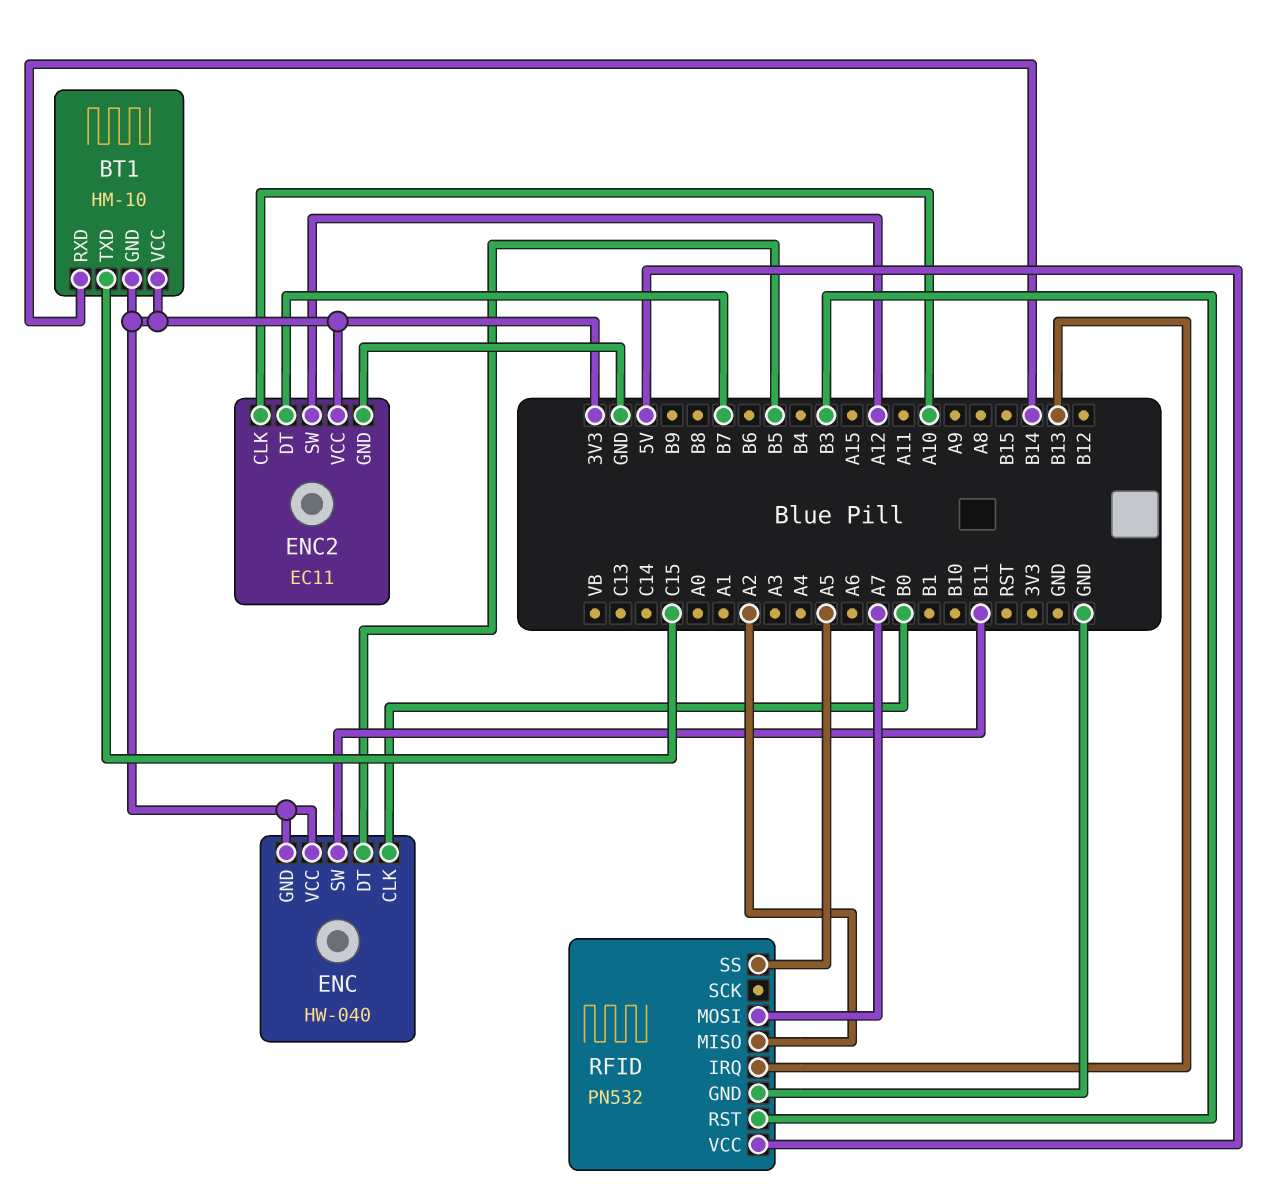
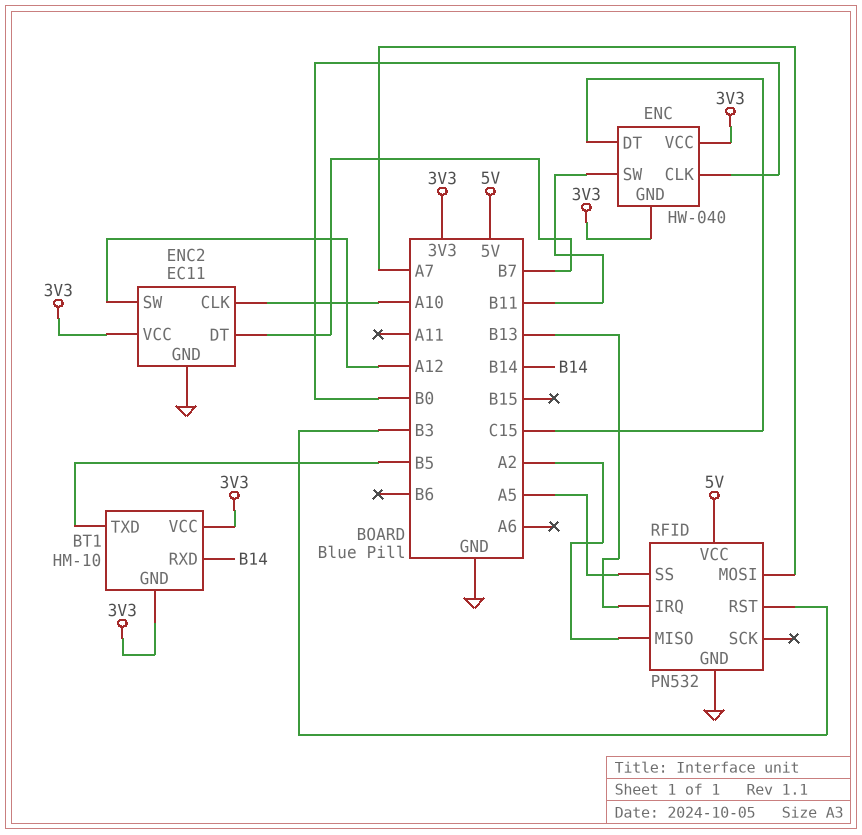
BT1 pin TXD: C15 -> B5
ENC pin DT: B5 -> C15

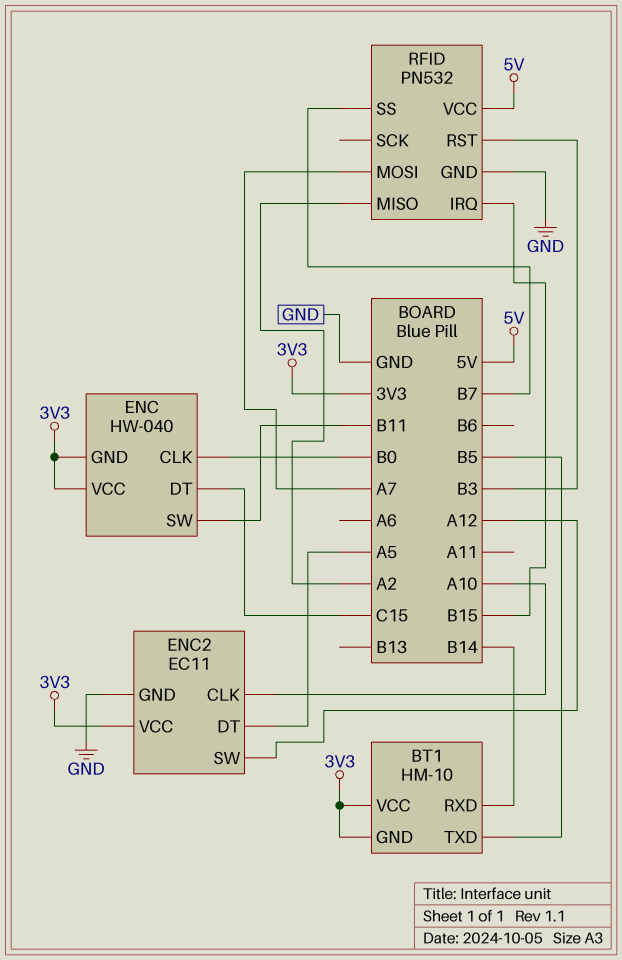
ENC2 pin DT: B7 -> A5
RFID pin IRQ: B13 -> B15
RFID pin SS: A5 -> B7

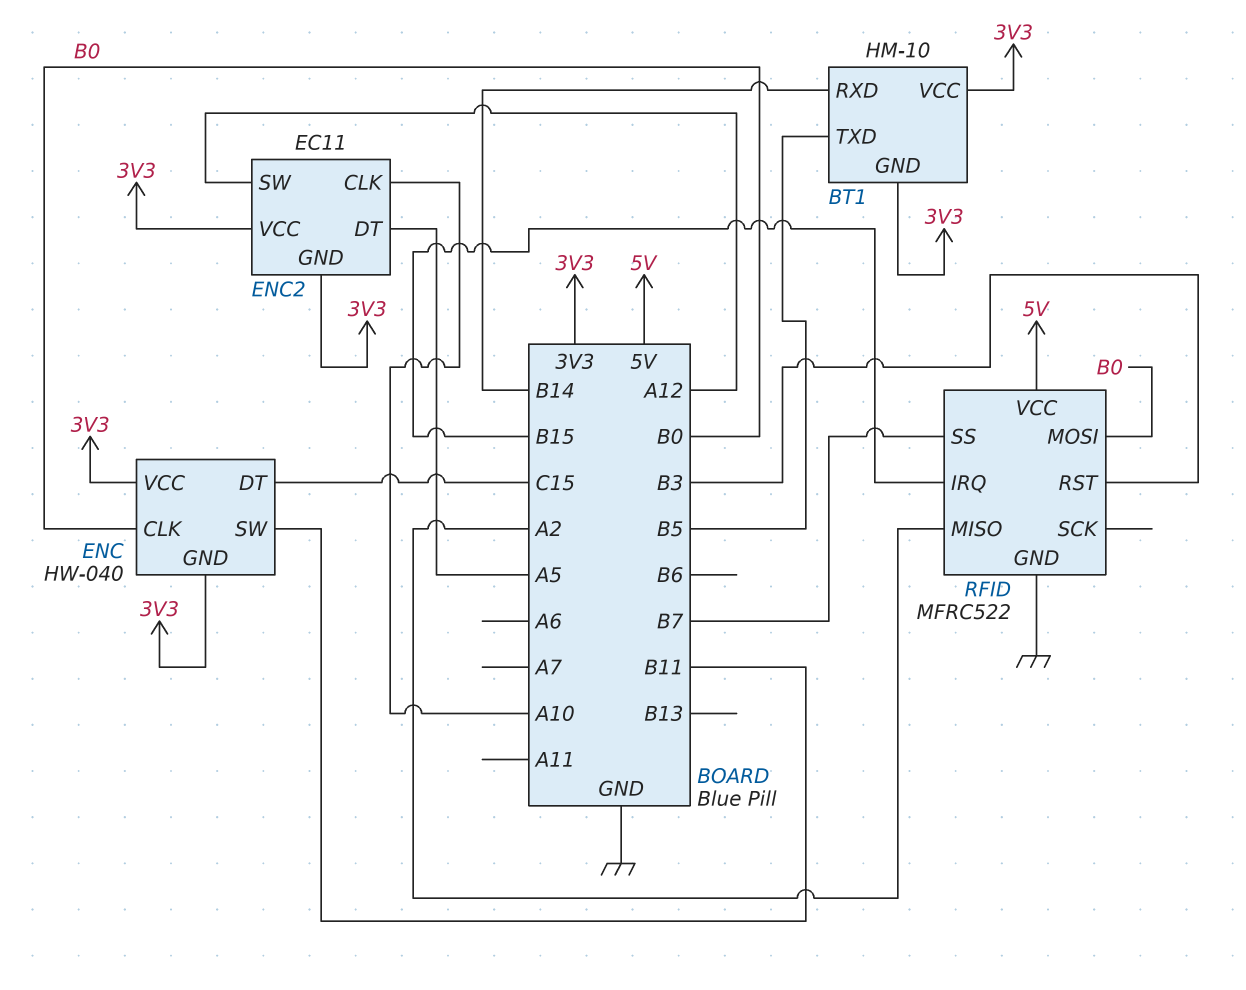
ENC2 pin GND: GND -> 3V3
RFID: PN532 -> MFRC522
RFID pin MOSI: A7 -> B0

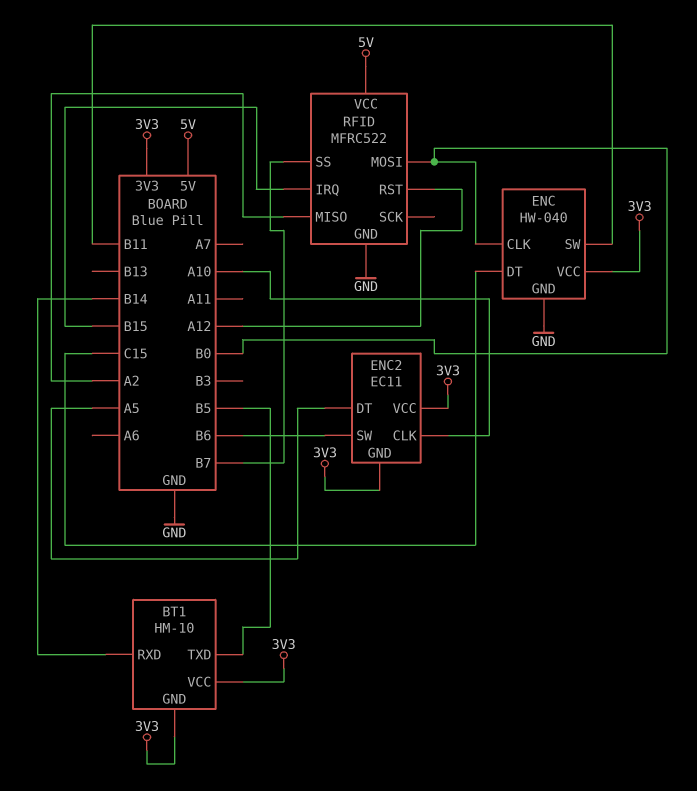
ENC pin GND: 3V3 -> GND
ENC2 pin SW: A12 -> B6
RFID pin RST: B3 -> A12

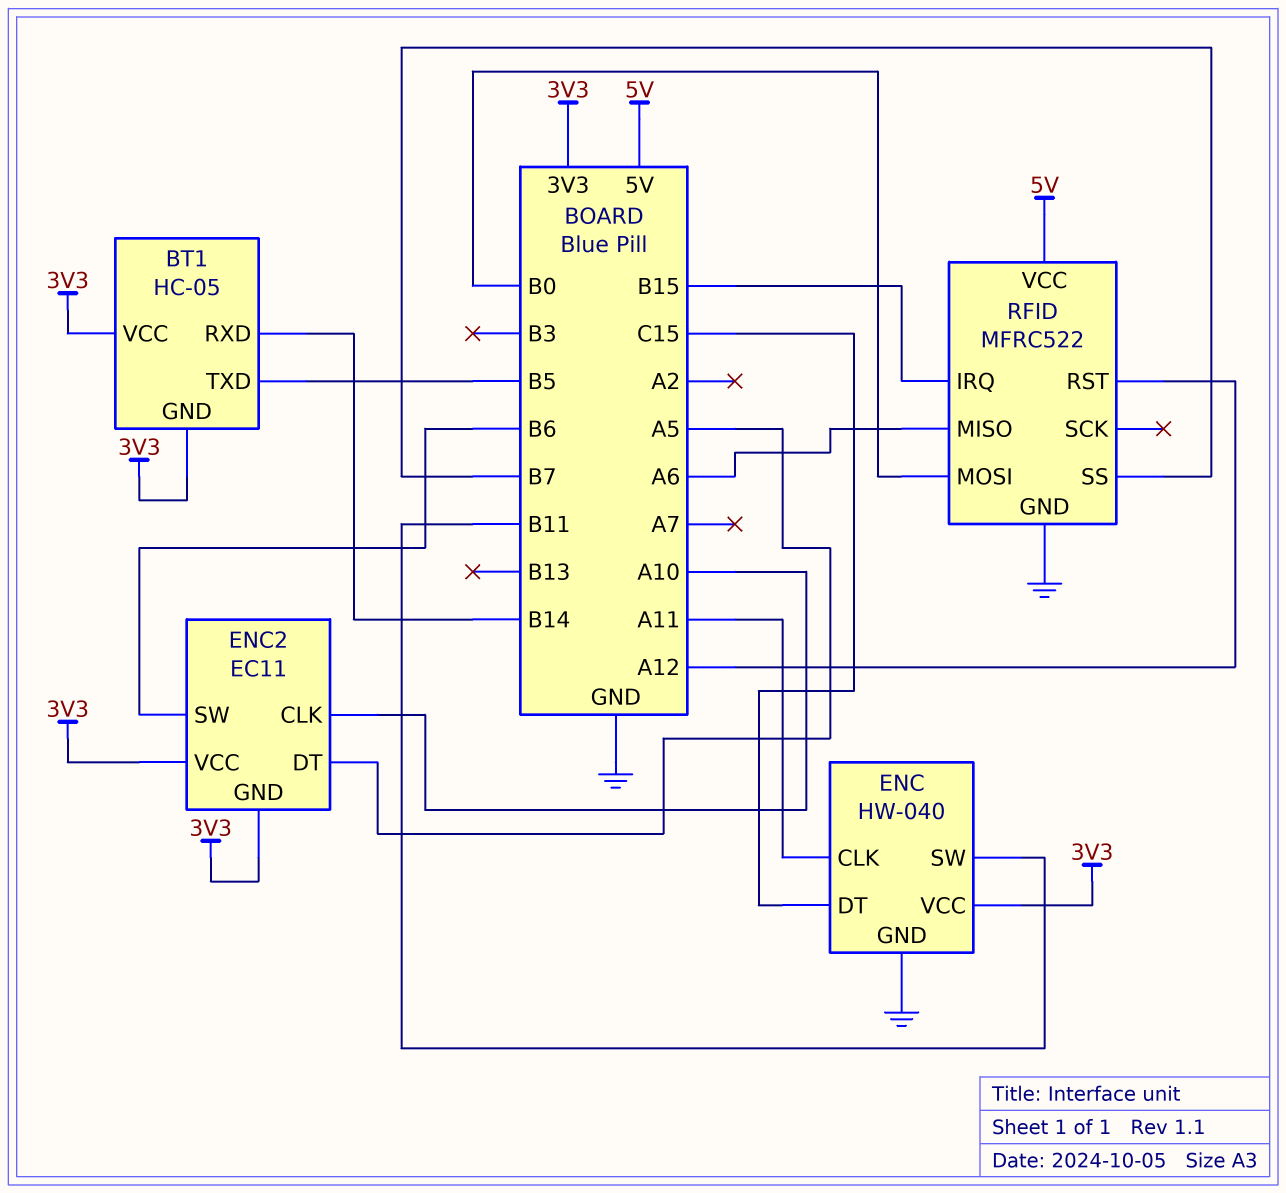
BT1: HM-10 -> HC-05
ENC pin CLK: B0 -> A11
RFID pin MISO: A2 -> A6

